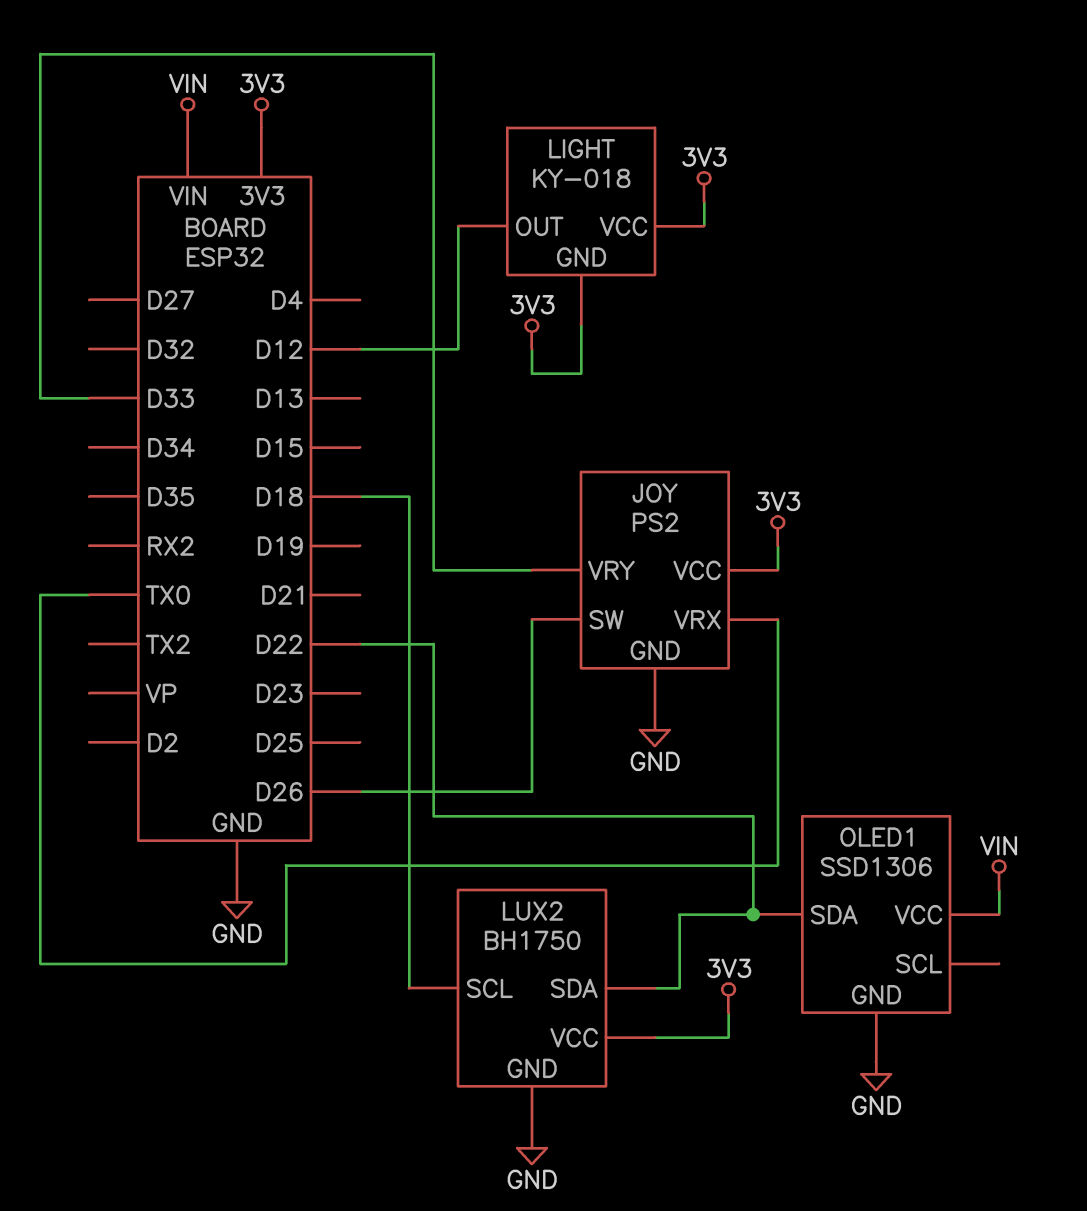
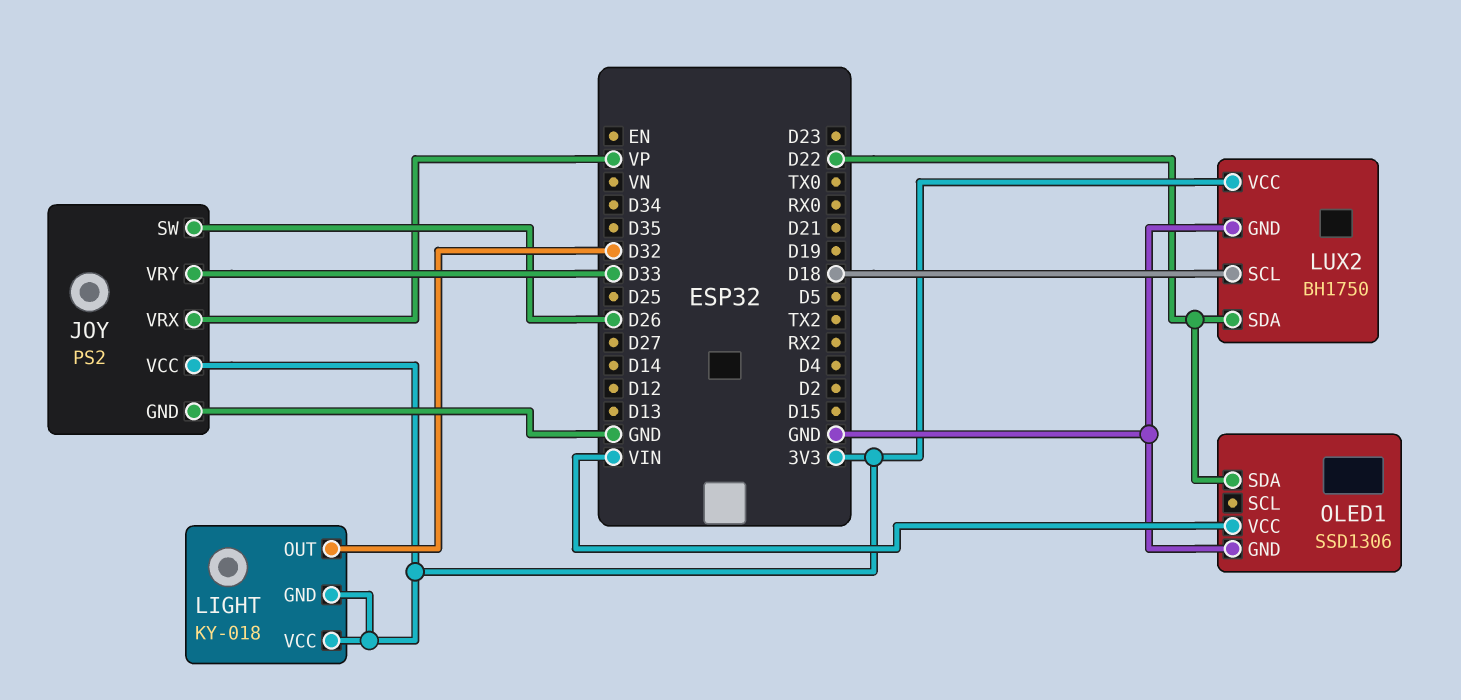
JOY pin VRX: TX0 -> VP
LIGHT pin OUT: D12 -> D32

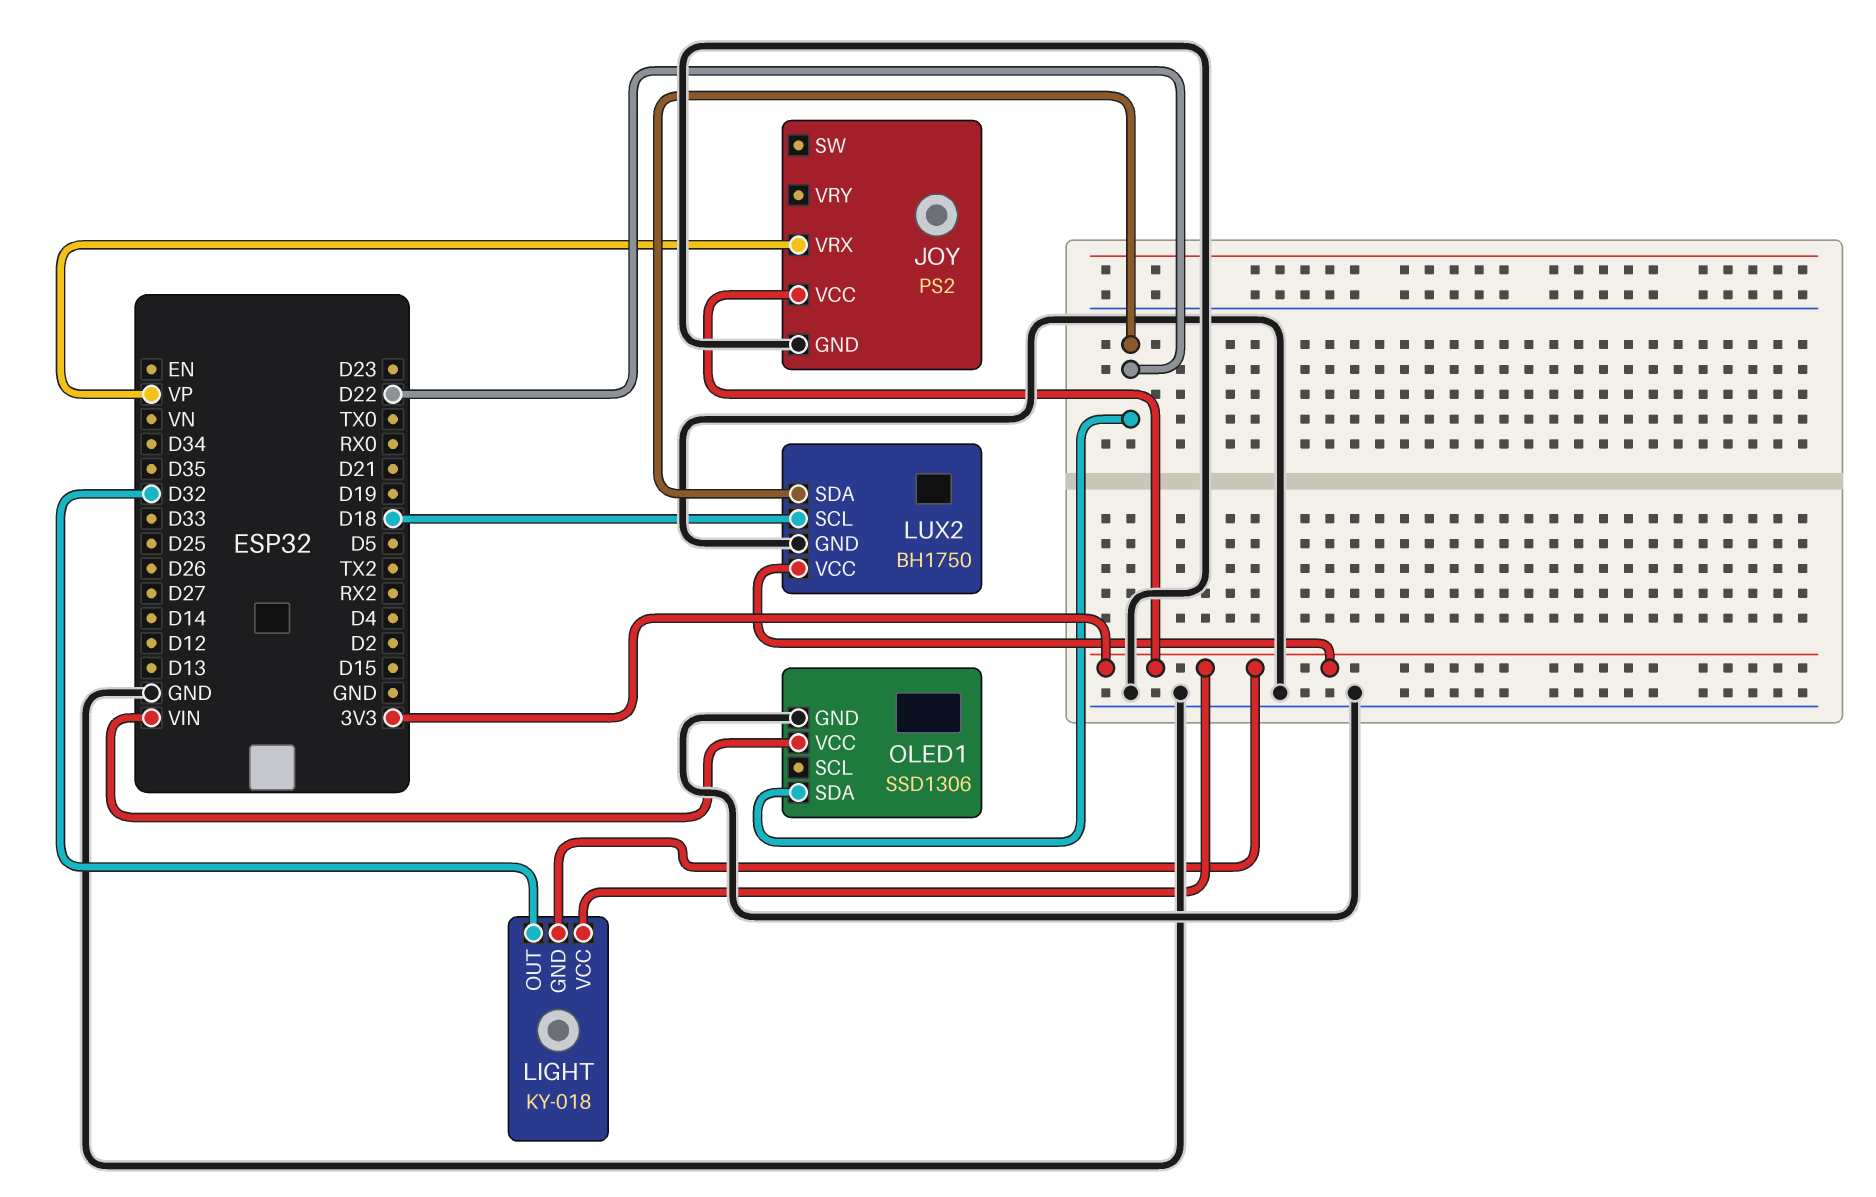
JOY pin SW: D26 -> none
JOY pin VRY: D33 -> none

